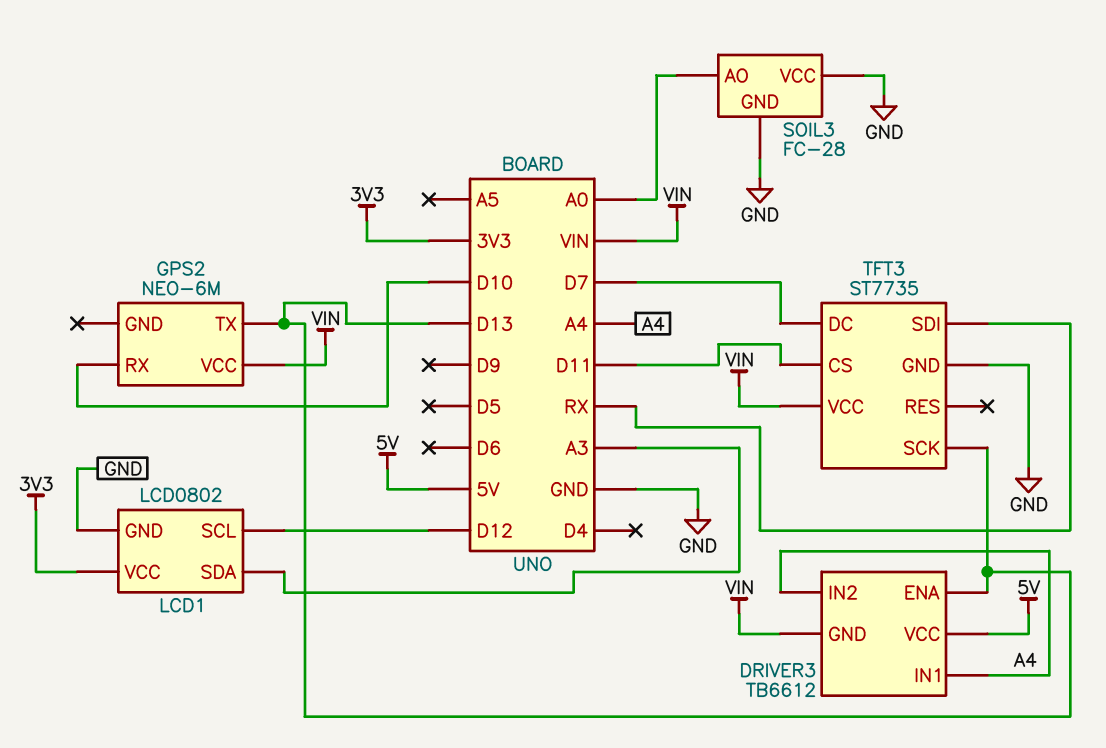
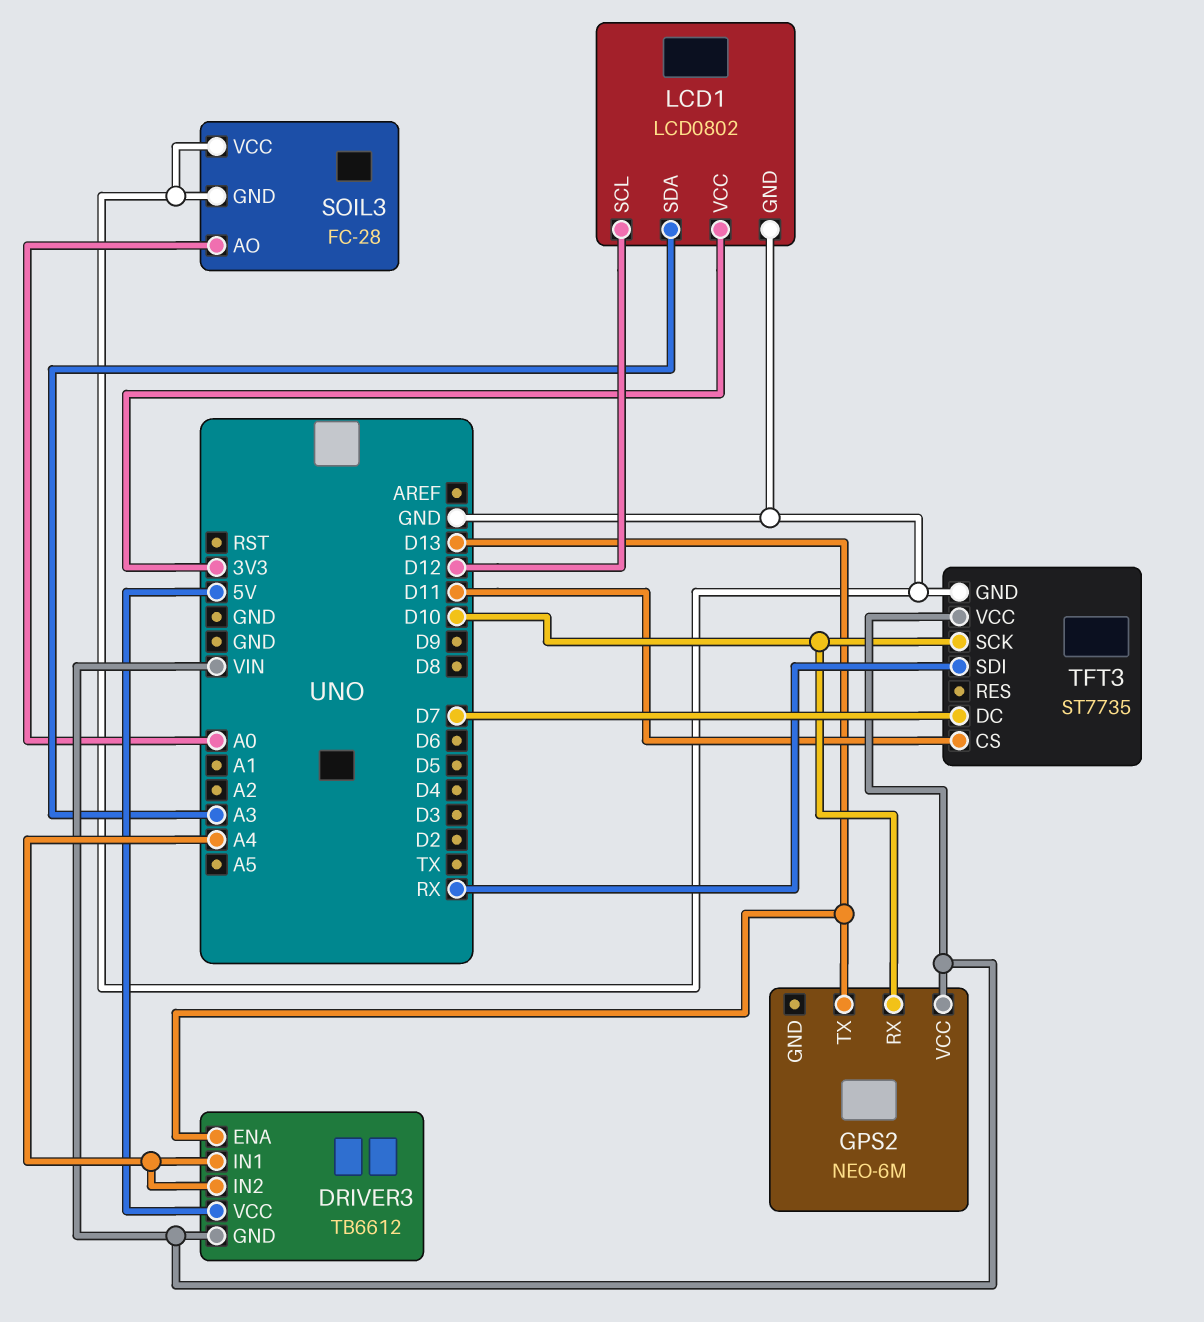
TFT3 pin SCK: D13 -> D10

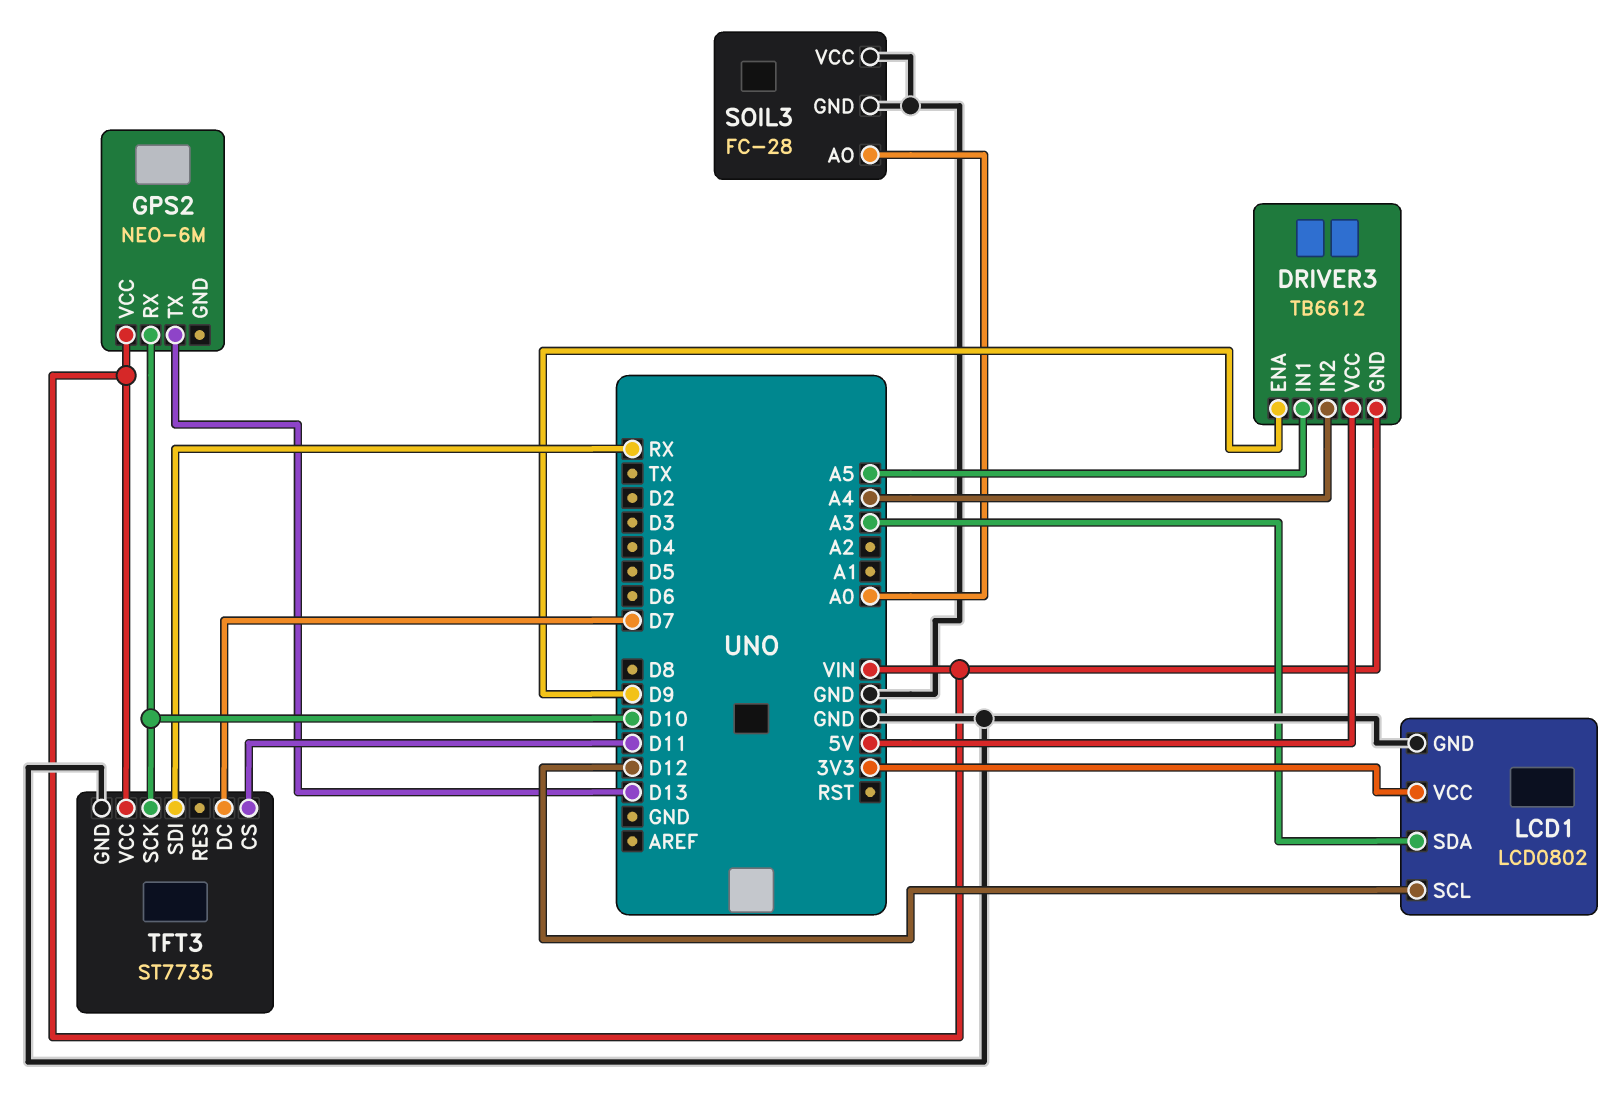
DRIVER3 pin ENA: D13 -> D9
DRIVER3 pin IN1: A4 -> A5

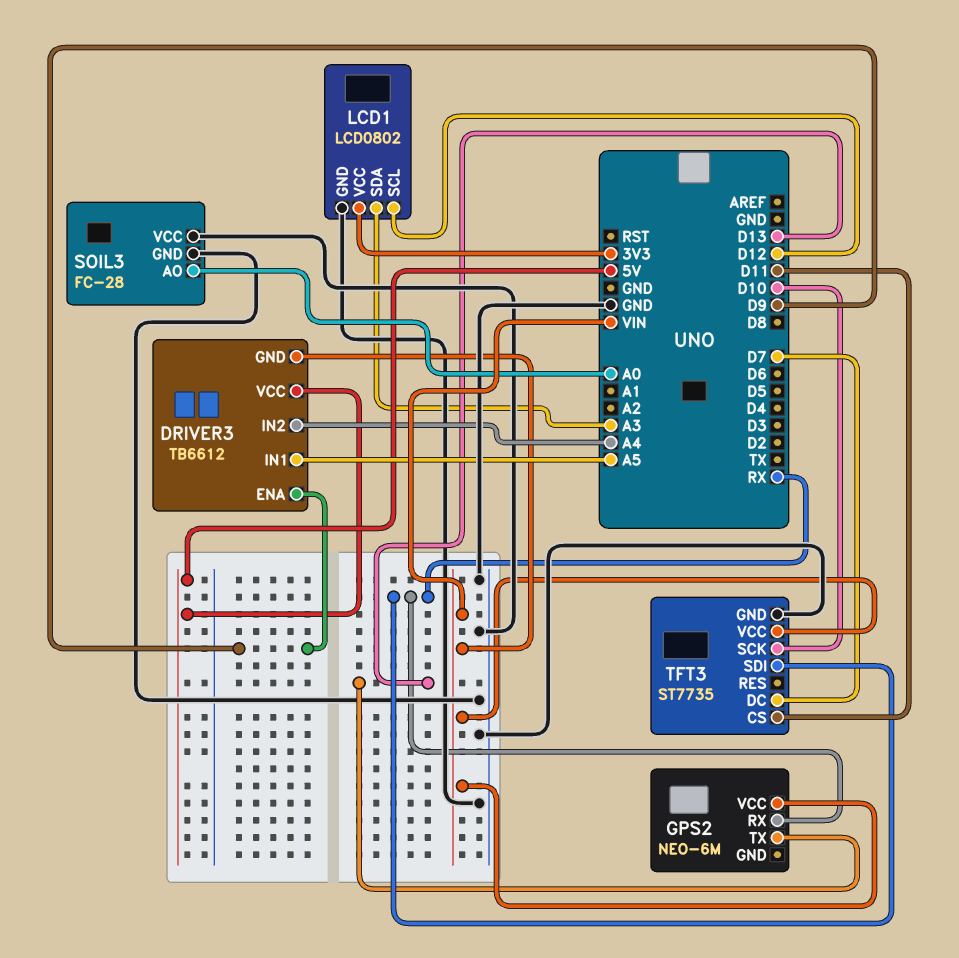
GPS2 pin RX: D10 -> RX

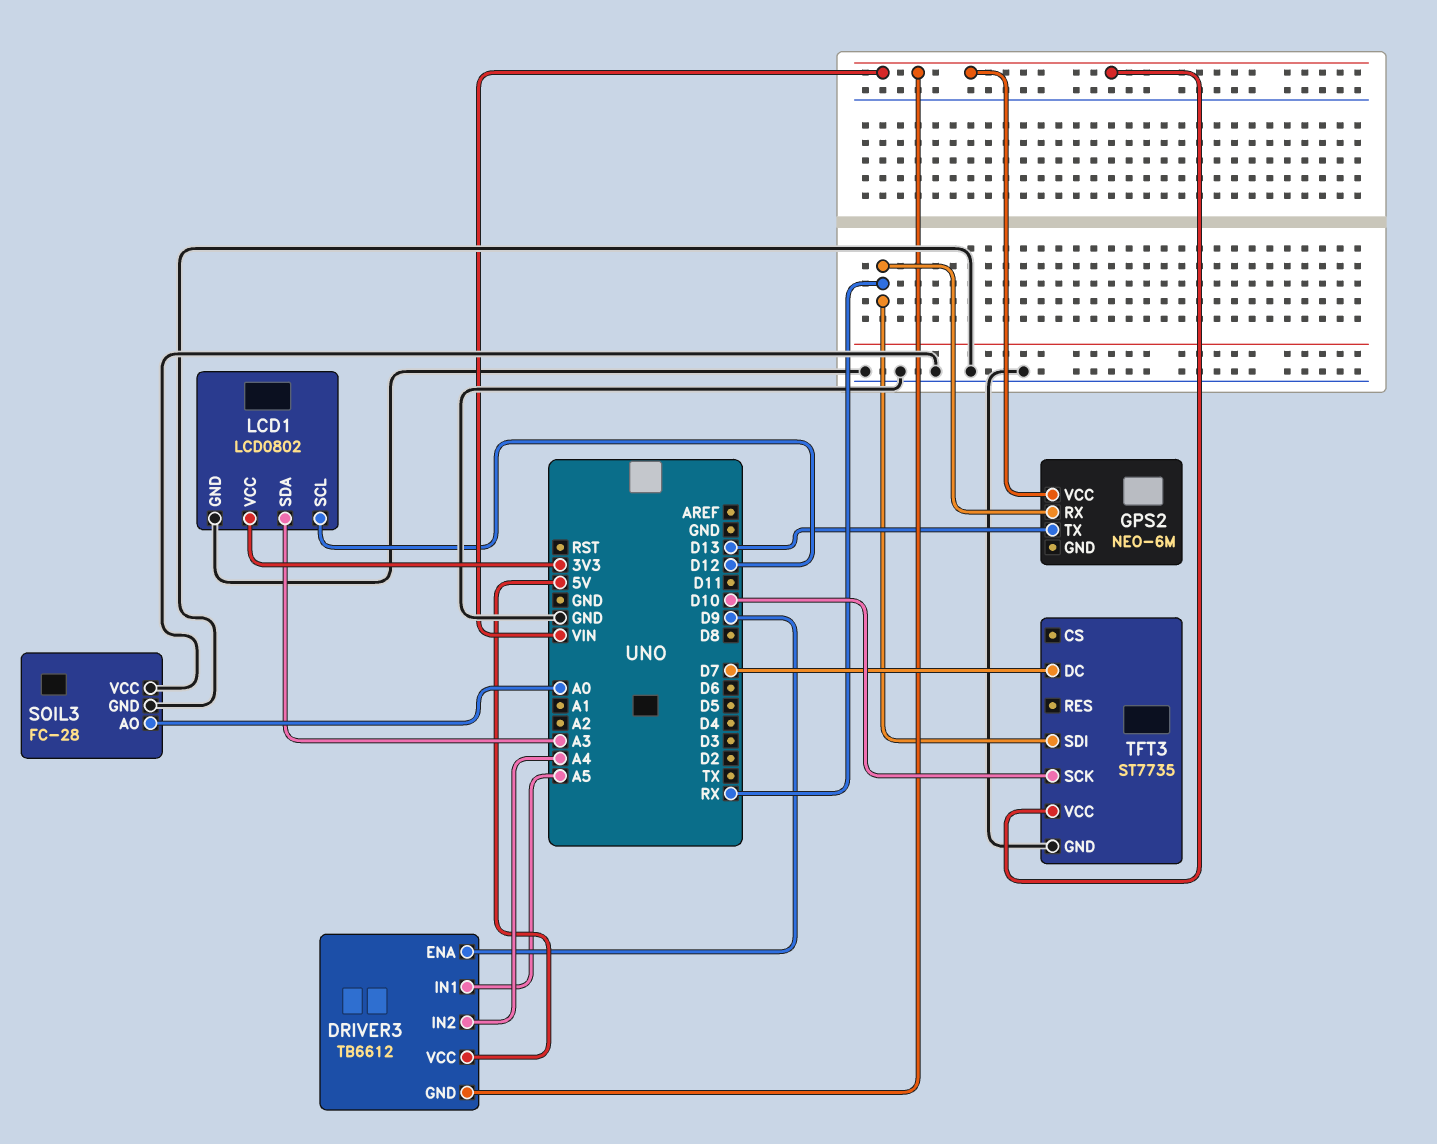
TFT3 pin CS: D11 -> none

